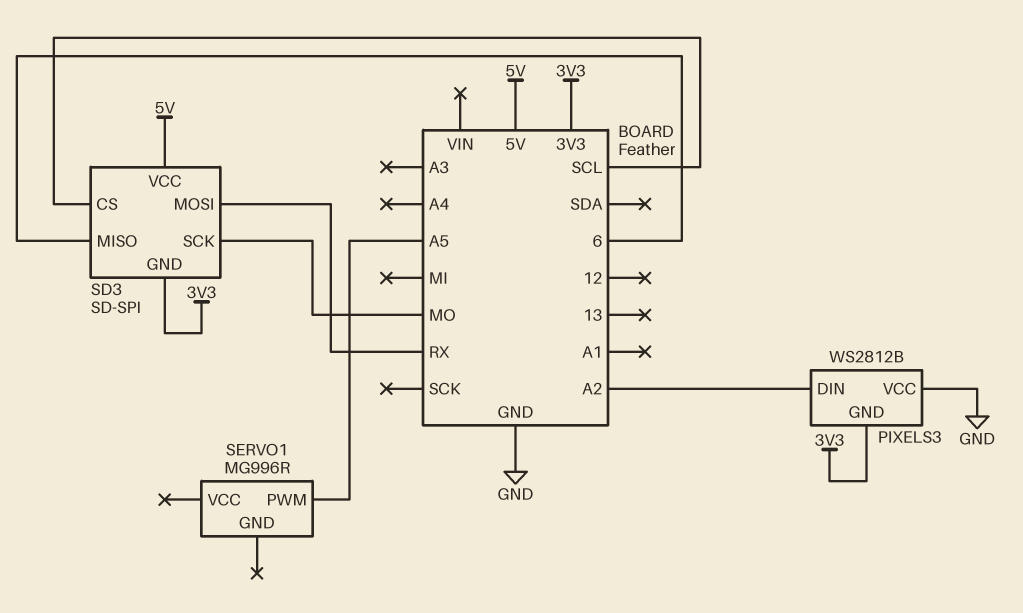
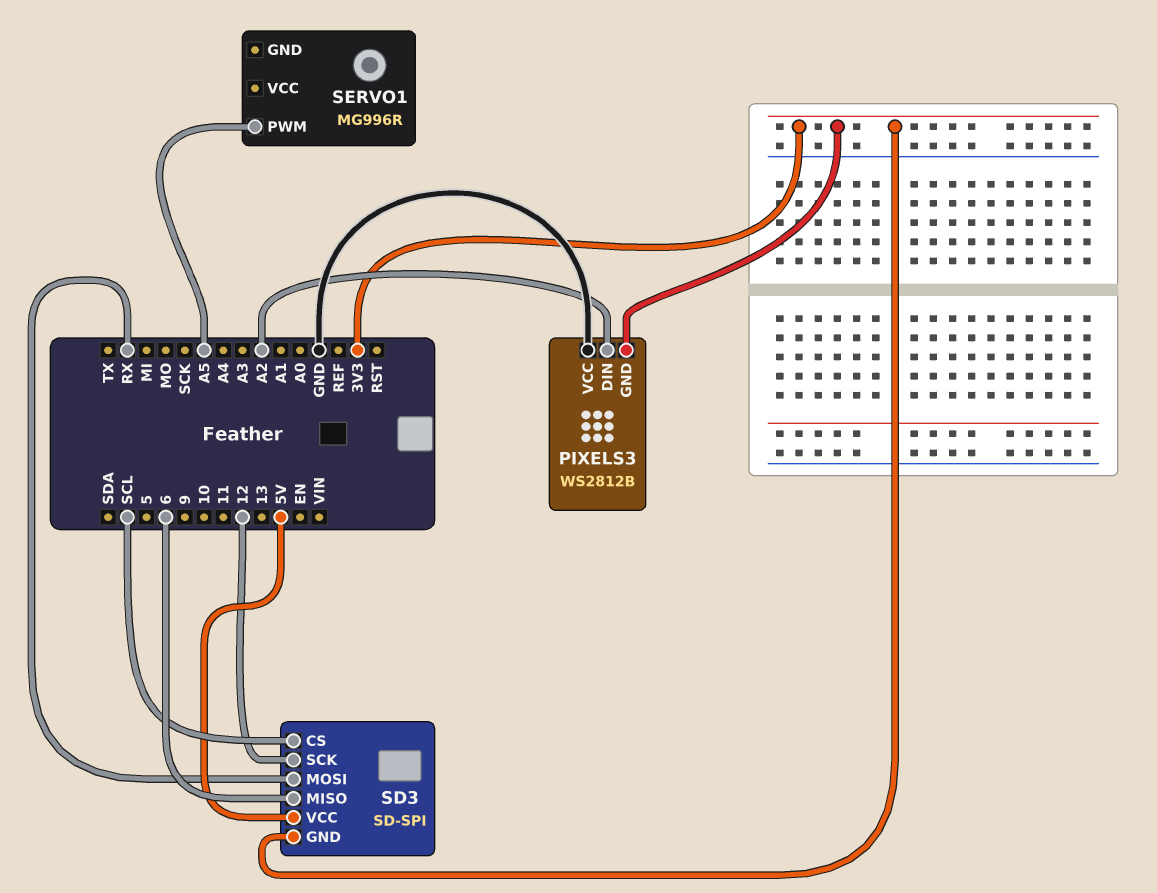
SD3 pin SCK: MO -> 12

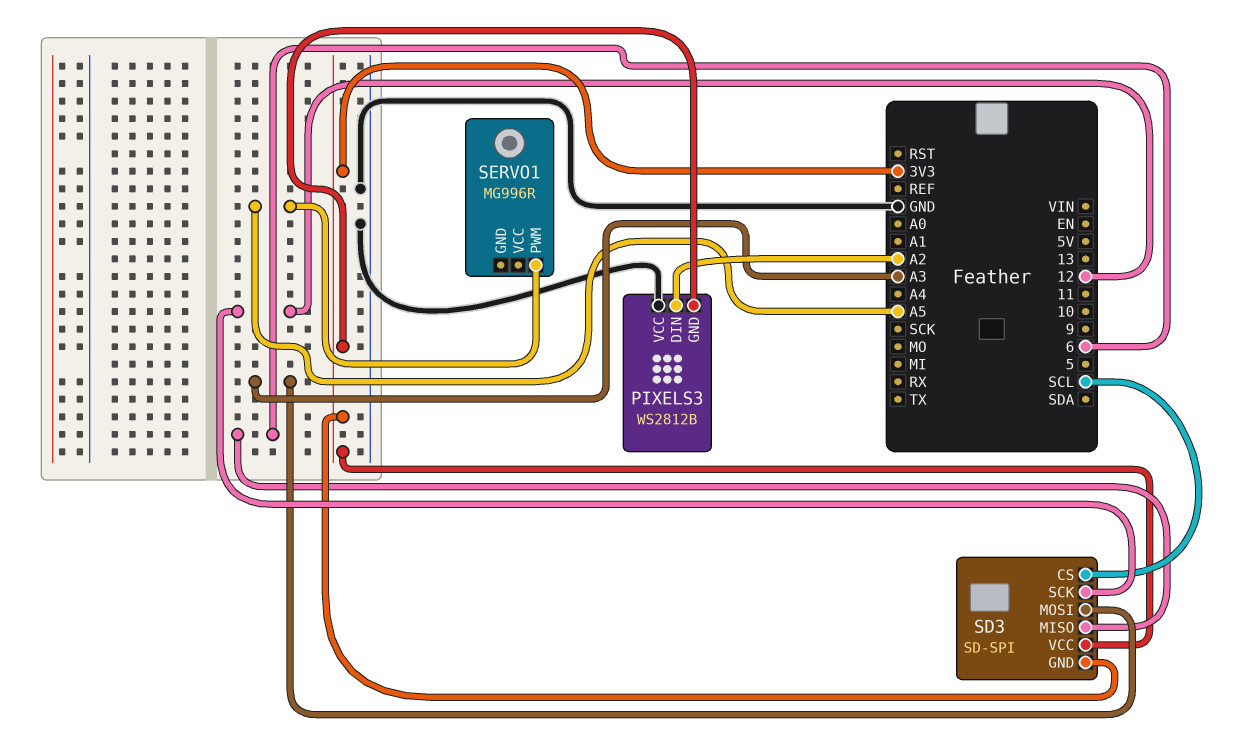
SD3 pin MOSI: RX -> A3
SD3 pin VCC: 5V -> 3V3

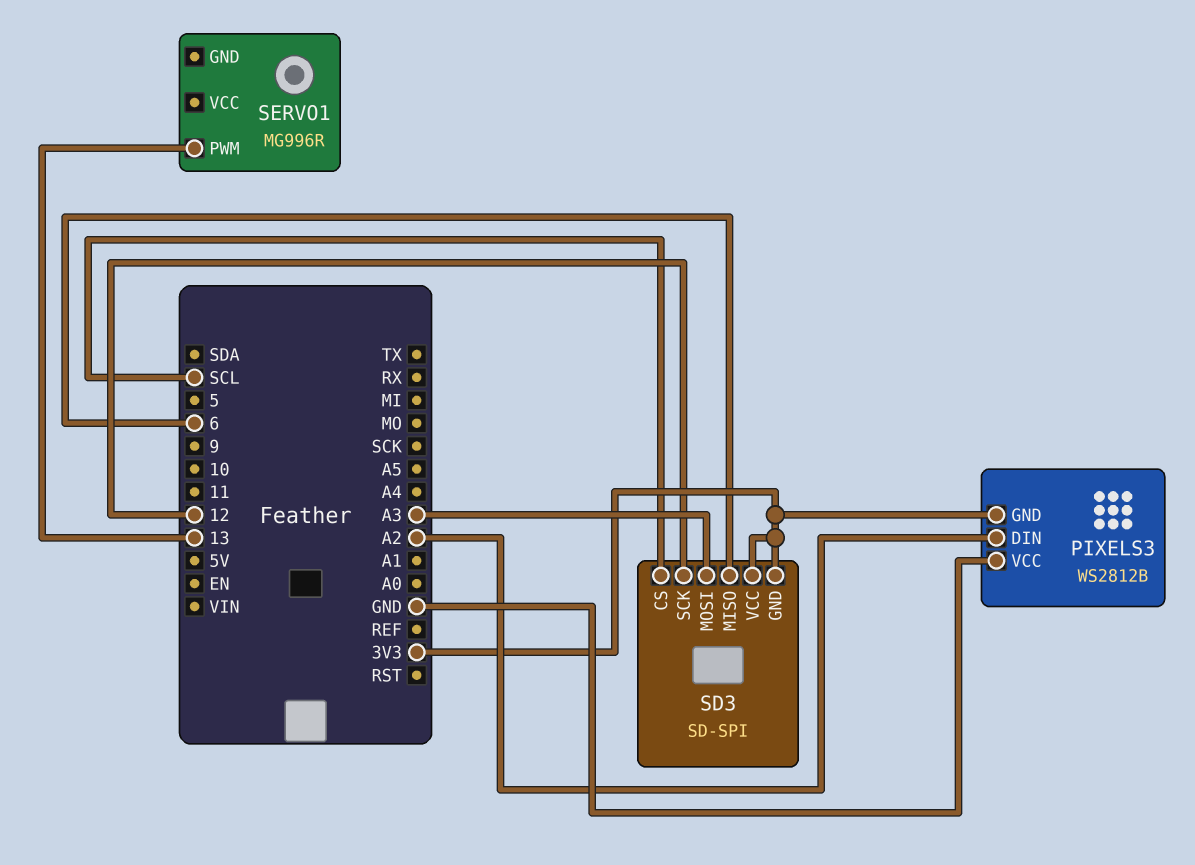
SERVO1 pin PWM: A5 -> 13

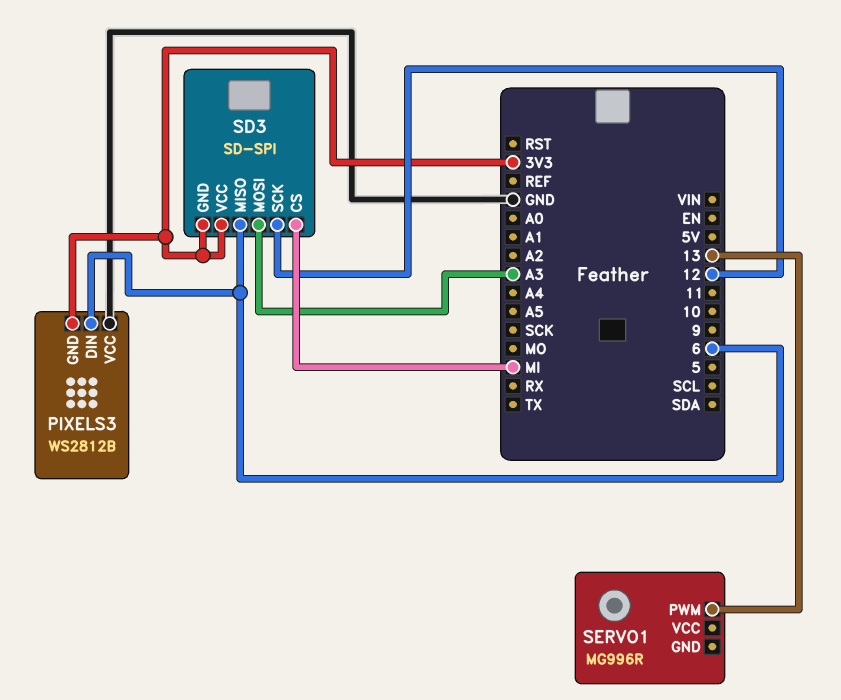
PIXELS3 pin DIN: A2 -> 6
SD3 pin CS: SCL -> MI

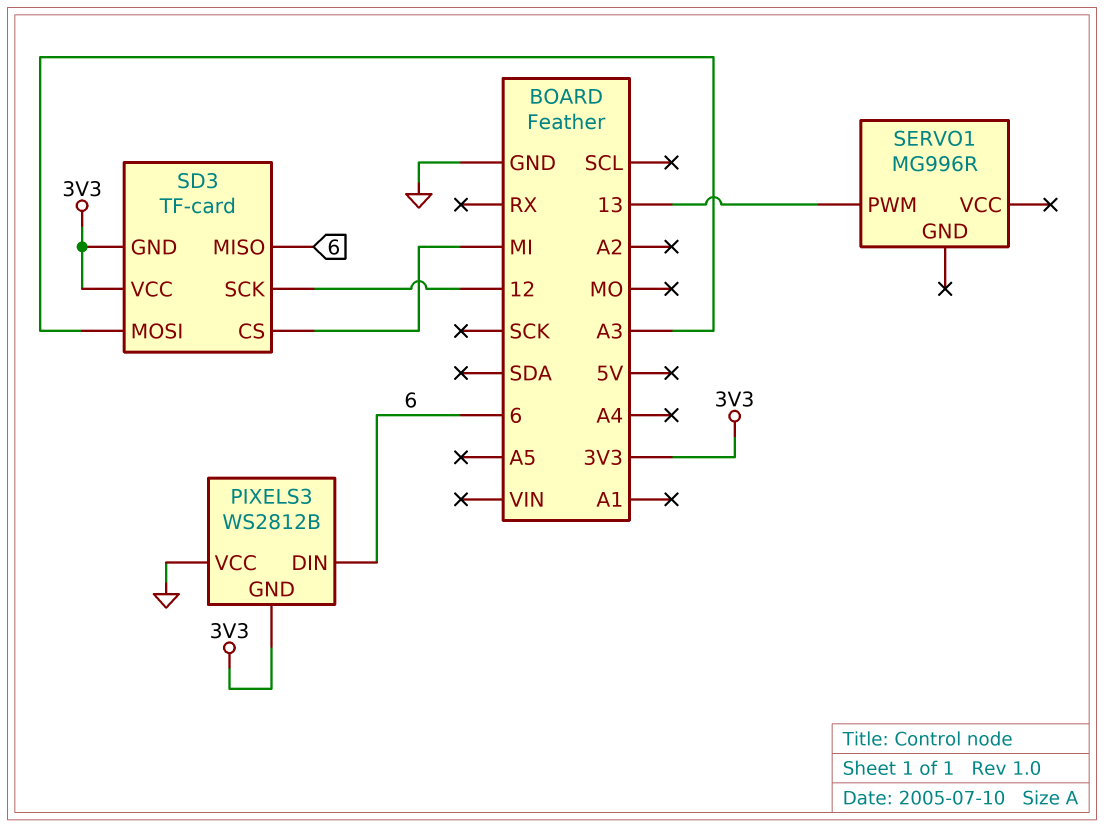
SD3: SD-SPI -> TF-card

